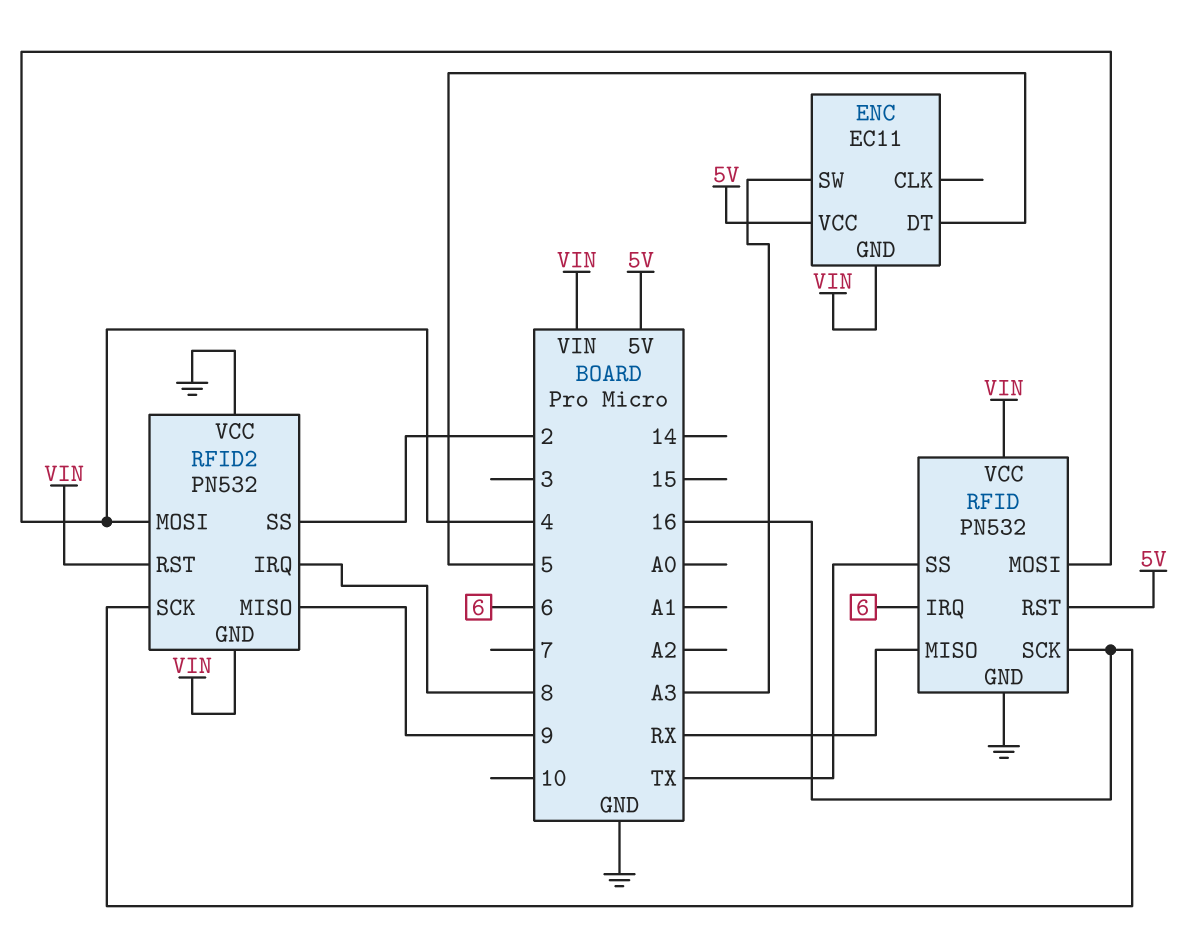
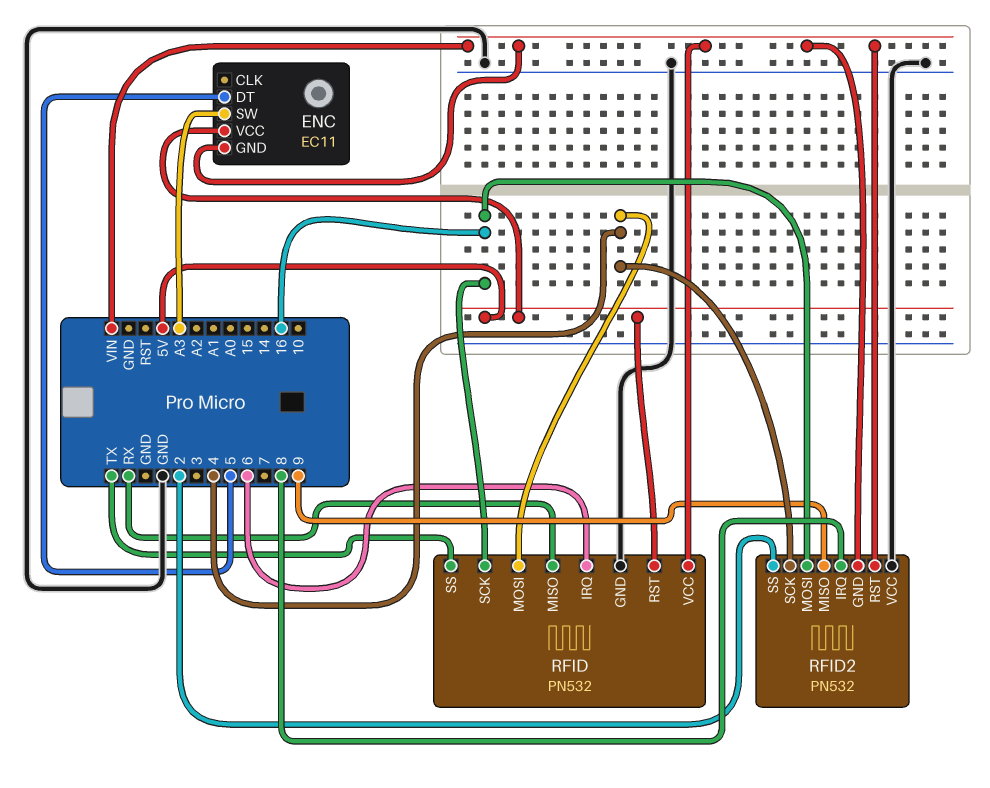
RFID2 pin MOSI: 4 -> 16
RFID2 pin SCK: 16 -> 4

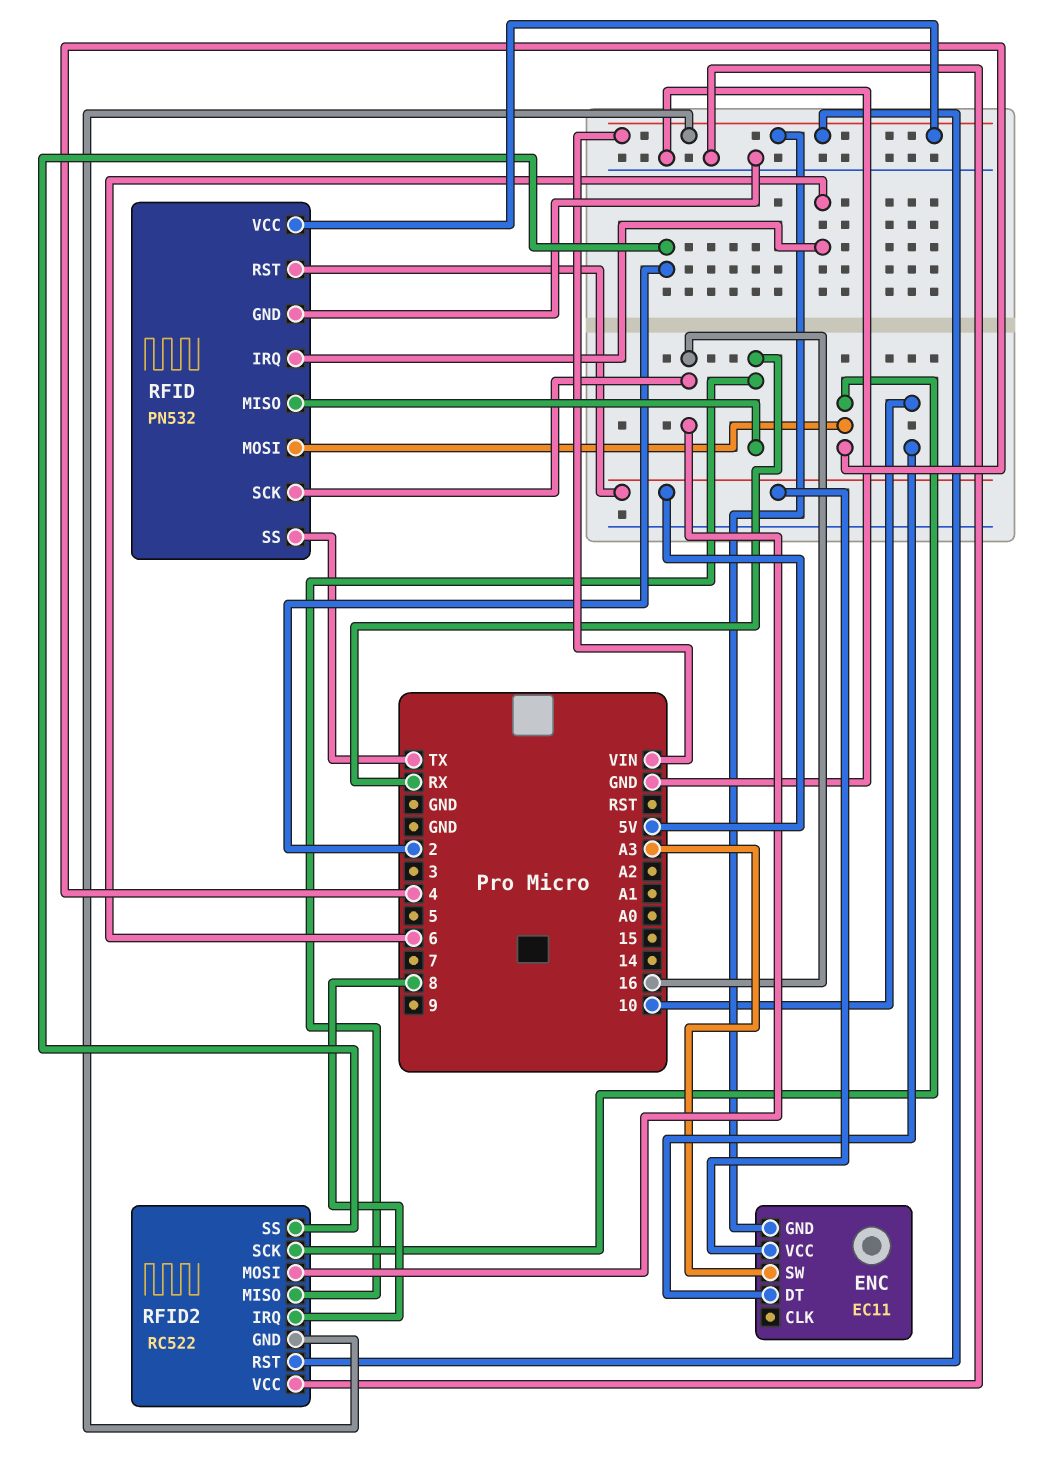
ENC pin DT: 5 -> 10
RFID2: PN532 -> RC522
RFID2 pin MISO: 9 -> RX

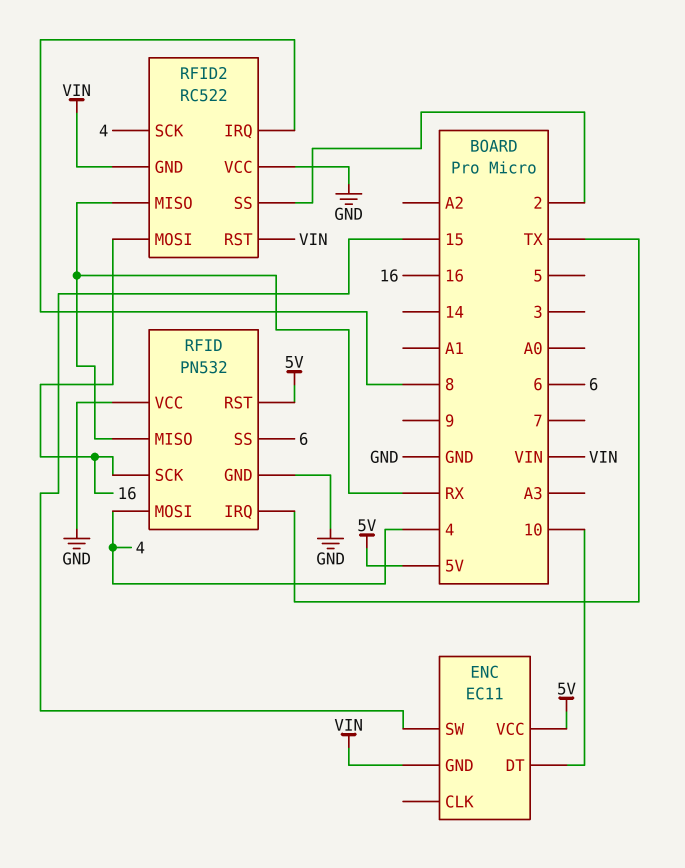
ENC pin SW: A3 -> 15
RFID pin IRQ: 6 -> TX
RFID pin SS: TX -> 6
RFID pin VCC: VIN -> GND

